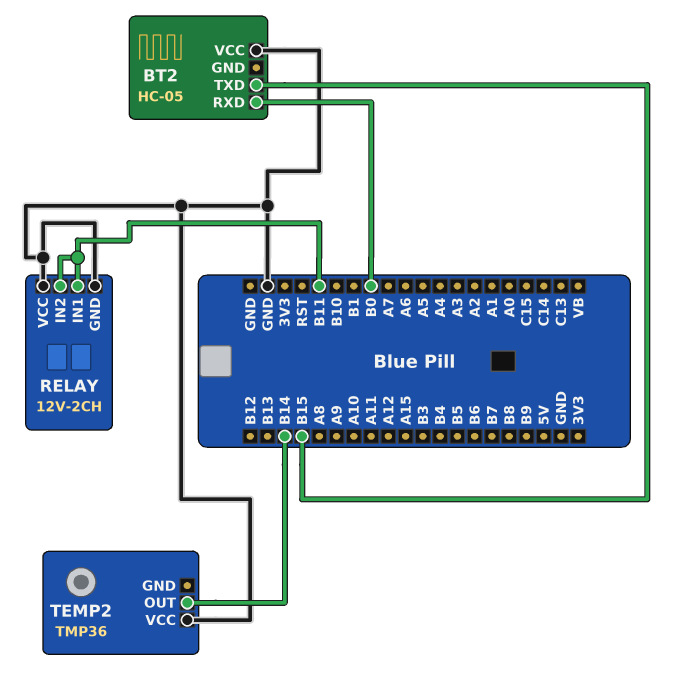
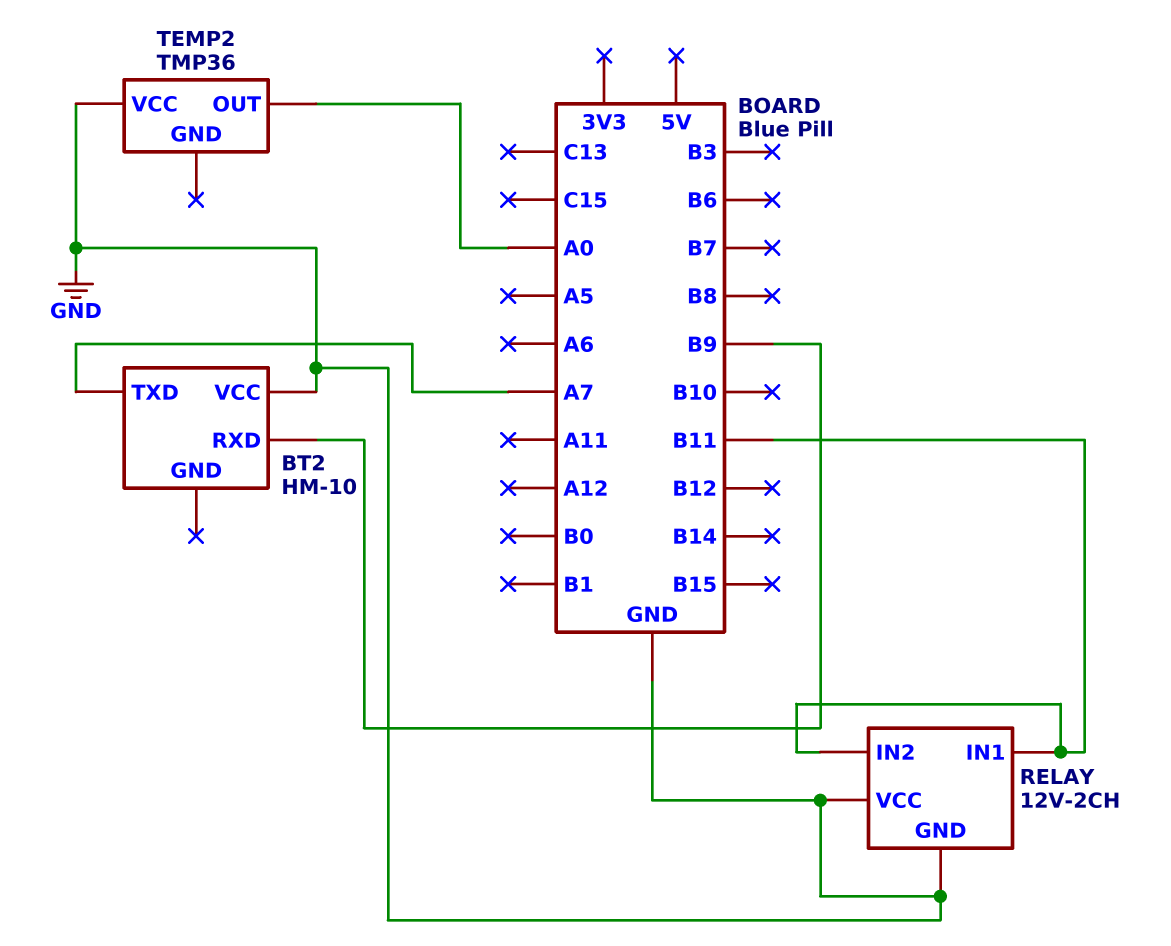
BT2: HC-05 -> HM-10
BT2 pin RXD: B0 -> B9
BT2 pin TXD: B15 -> A7
TEMP2 pin OUT: B14 -> A0

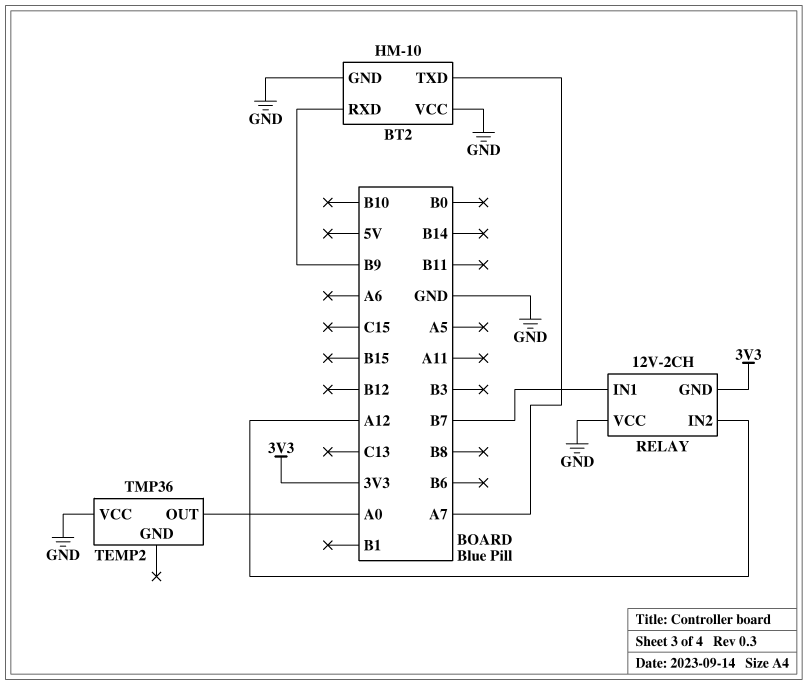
BT2 pin GND: none -> GND
RELAY pin GND: GND -> 3V3
RELAY pin IN1: B11 -> B7
RELAY pin IN2: B11 -> A12

